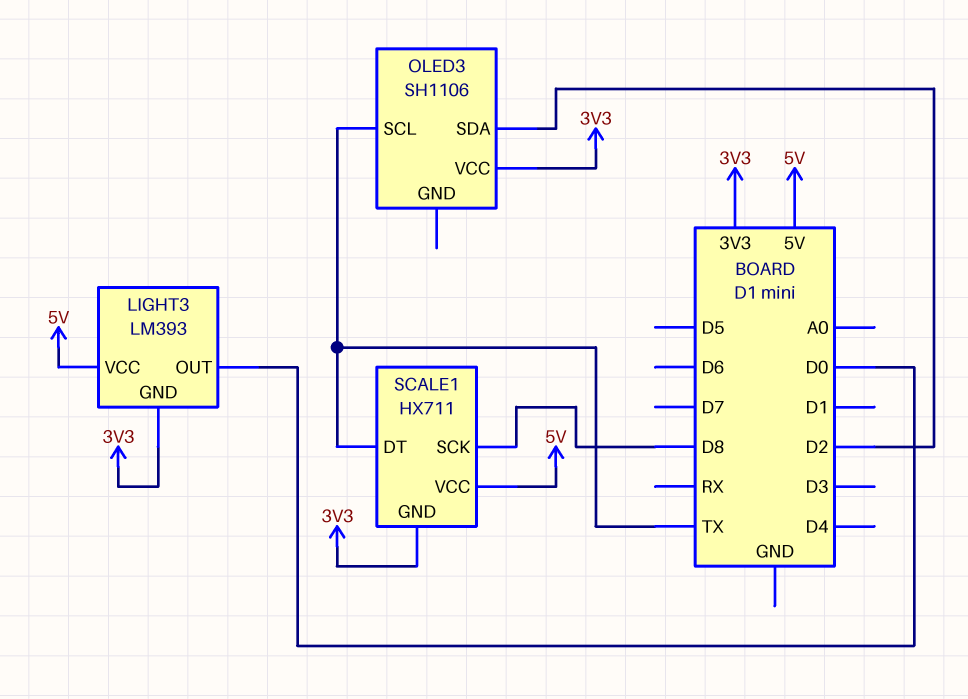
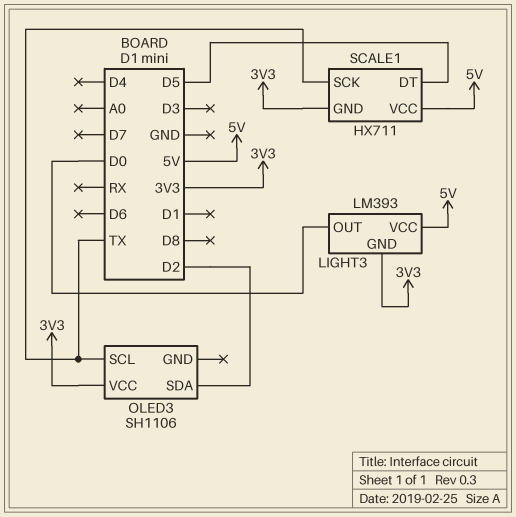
SCALE1 pin DT: TX -> D5
SCALE1 pin SCK: D8 -> TX

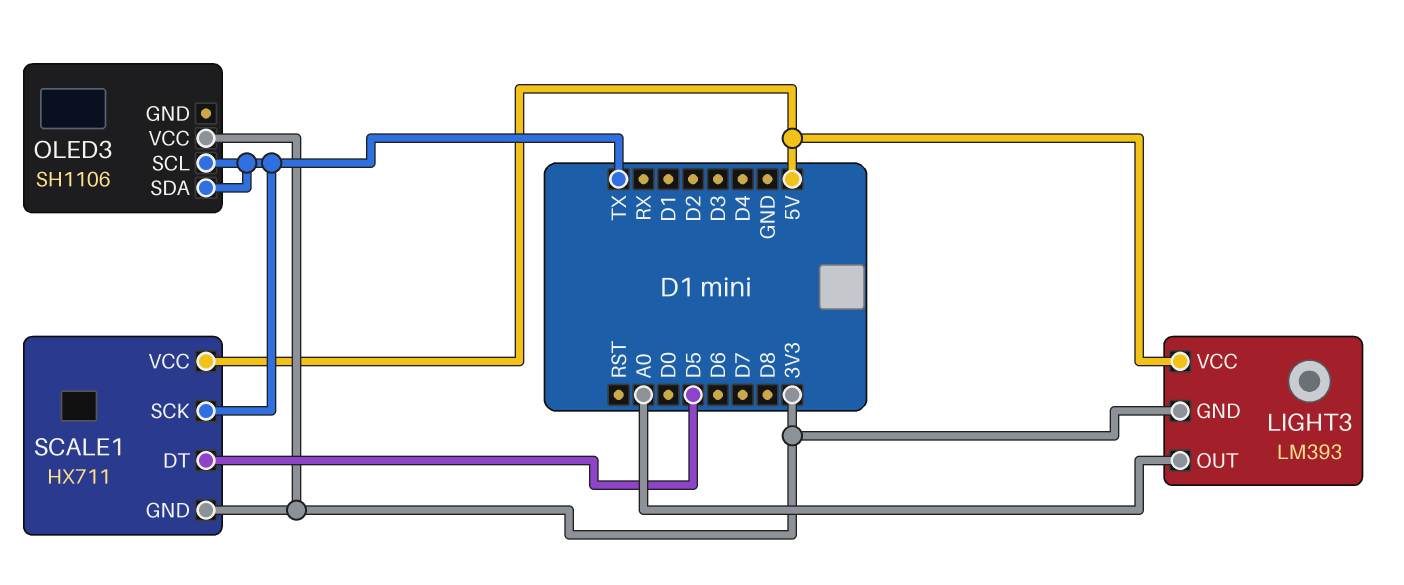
LIGHT3 pin OUT: D0 -> A0
OLED3 pin SDA: D2 -> TX

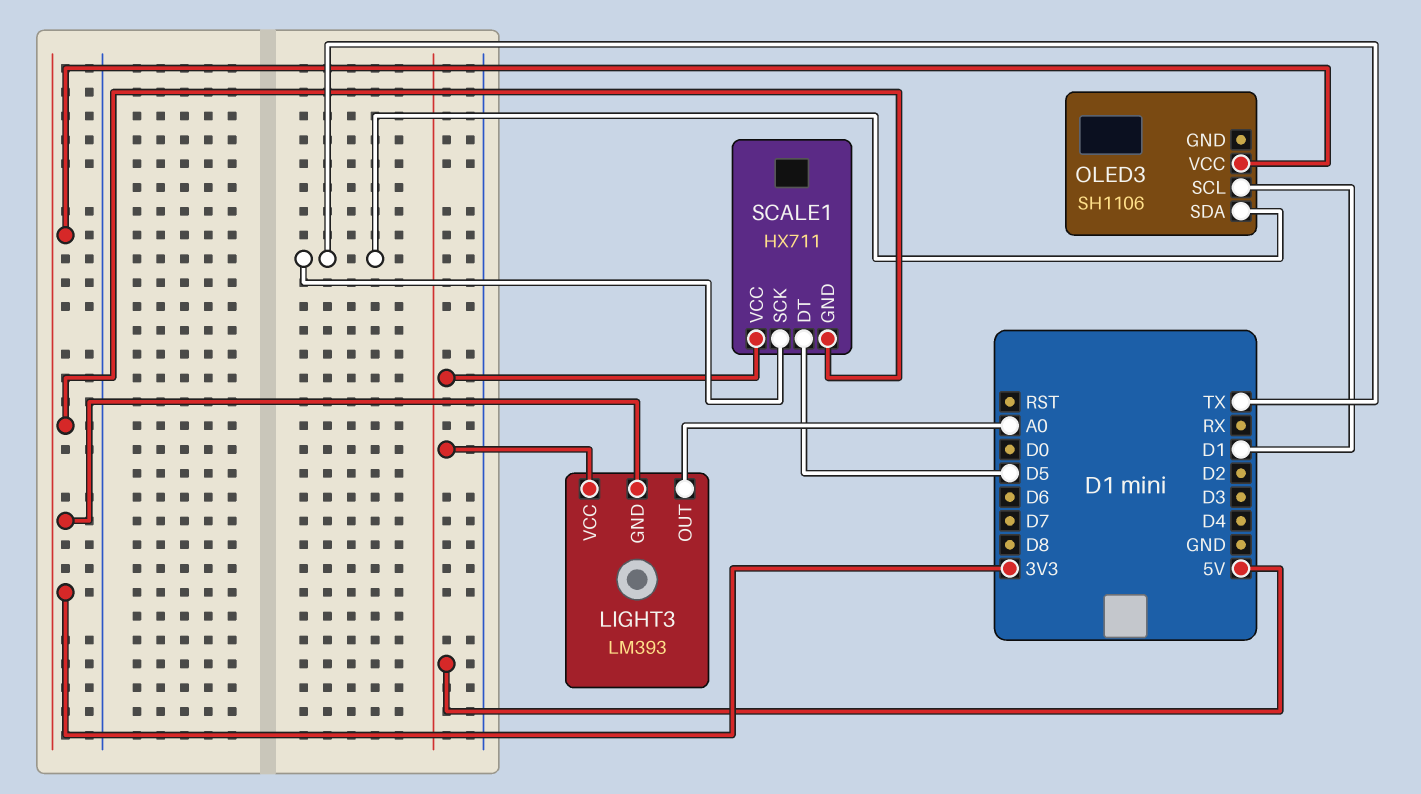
OLED3 pin SCL: TX -> D1

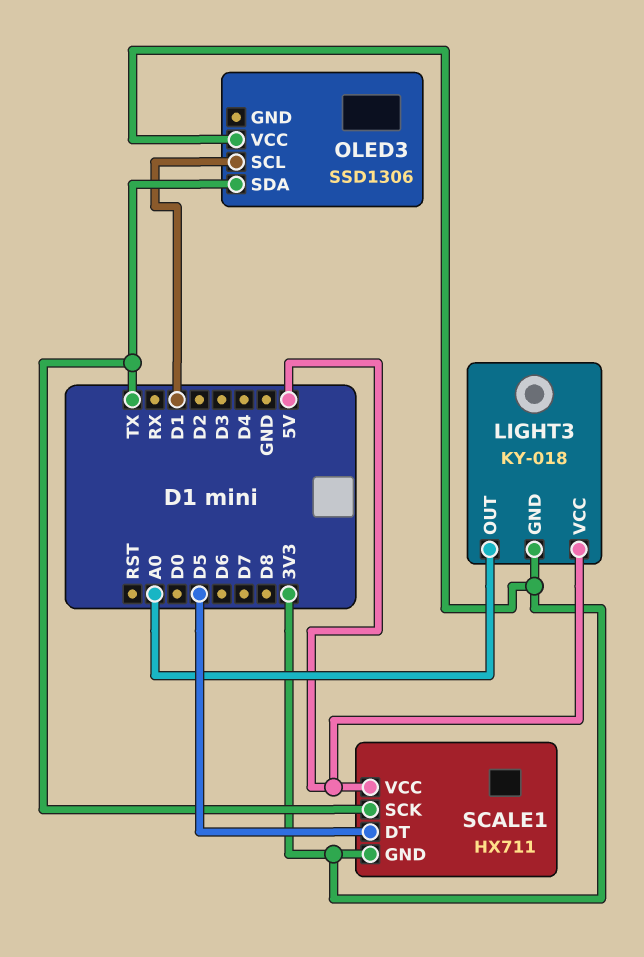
LIGHT3: LM393 -> KY-018
OLED3: SH1106 -> SSD1306

